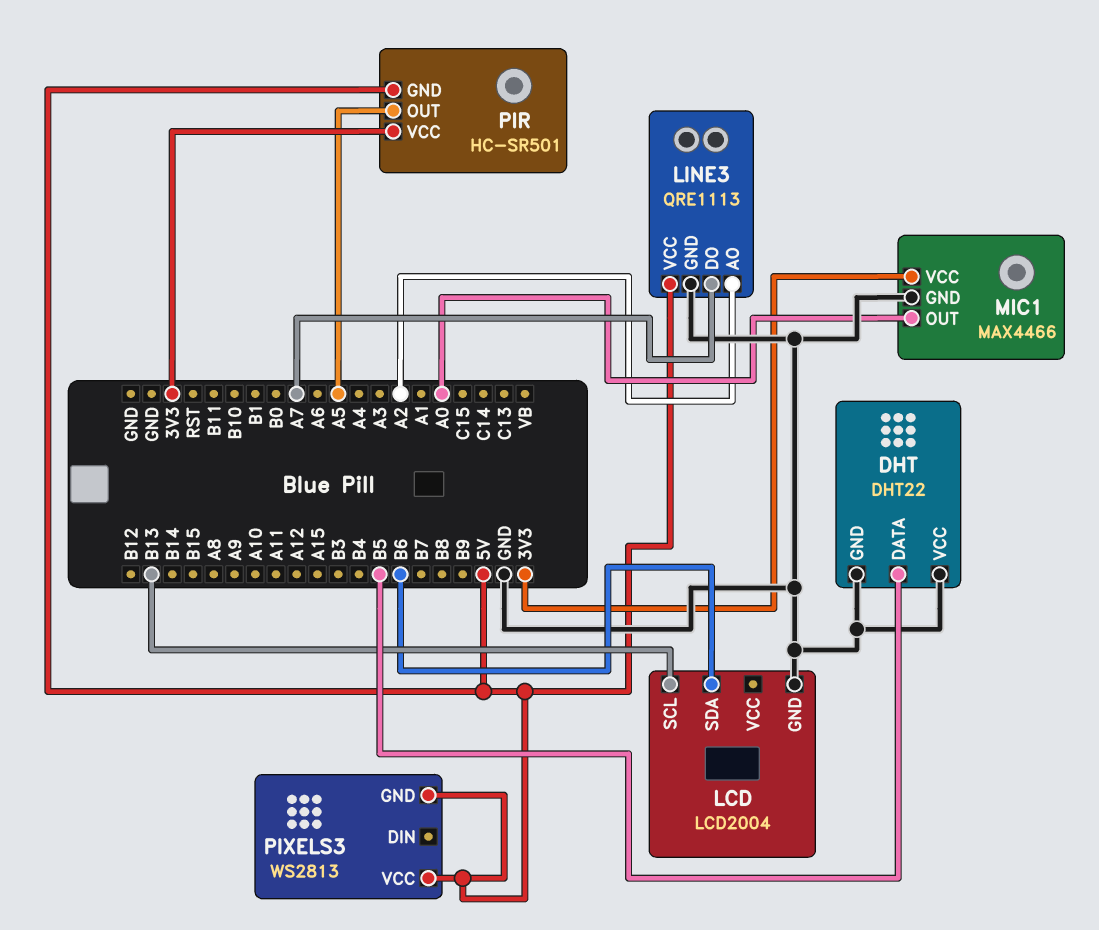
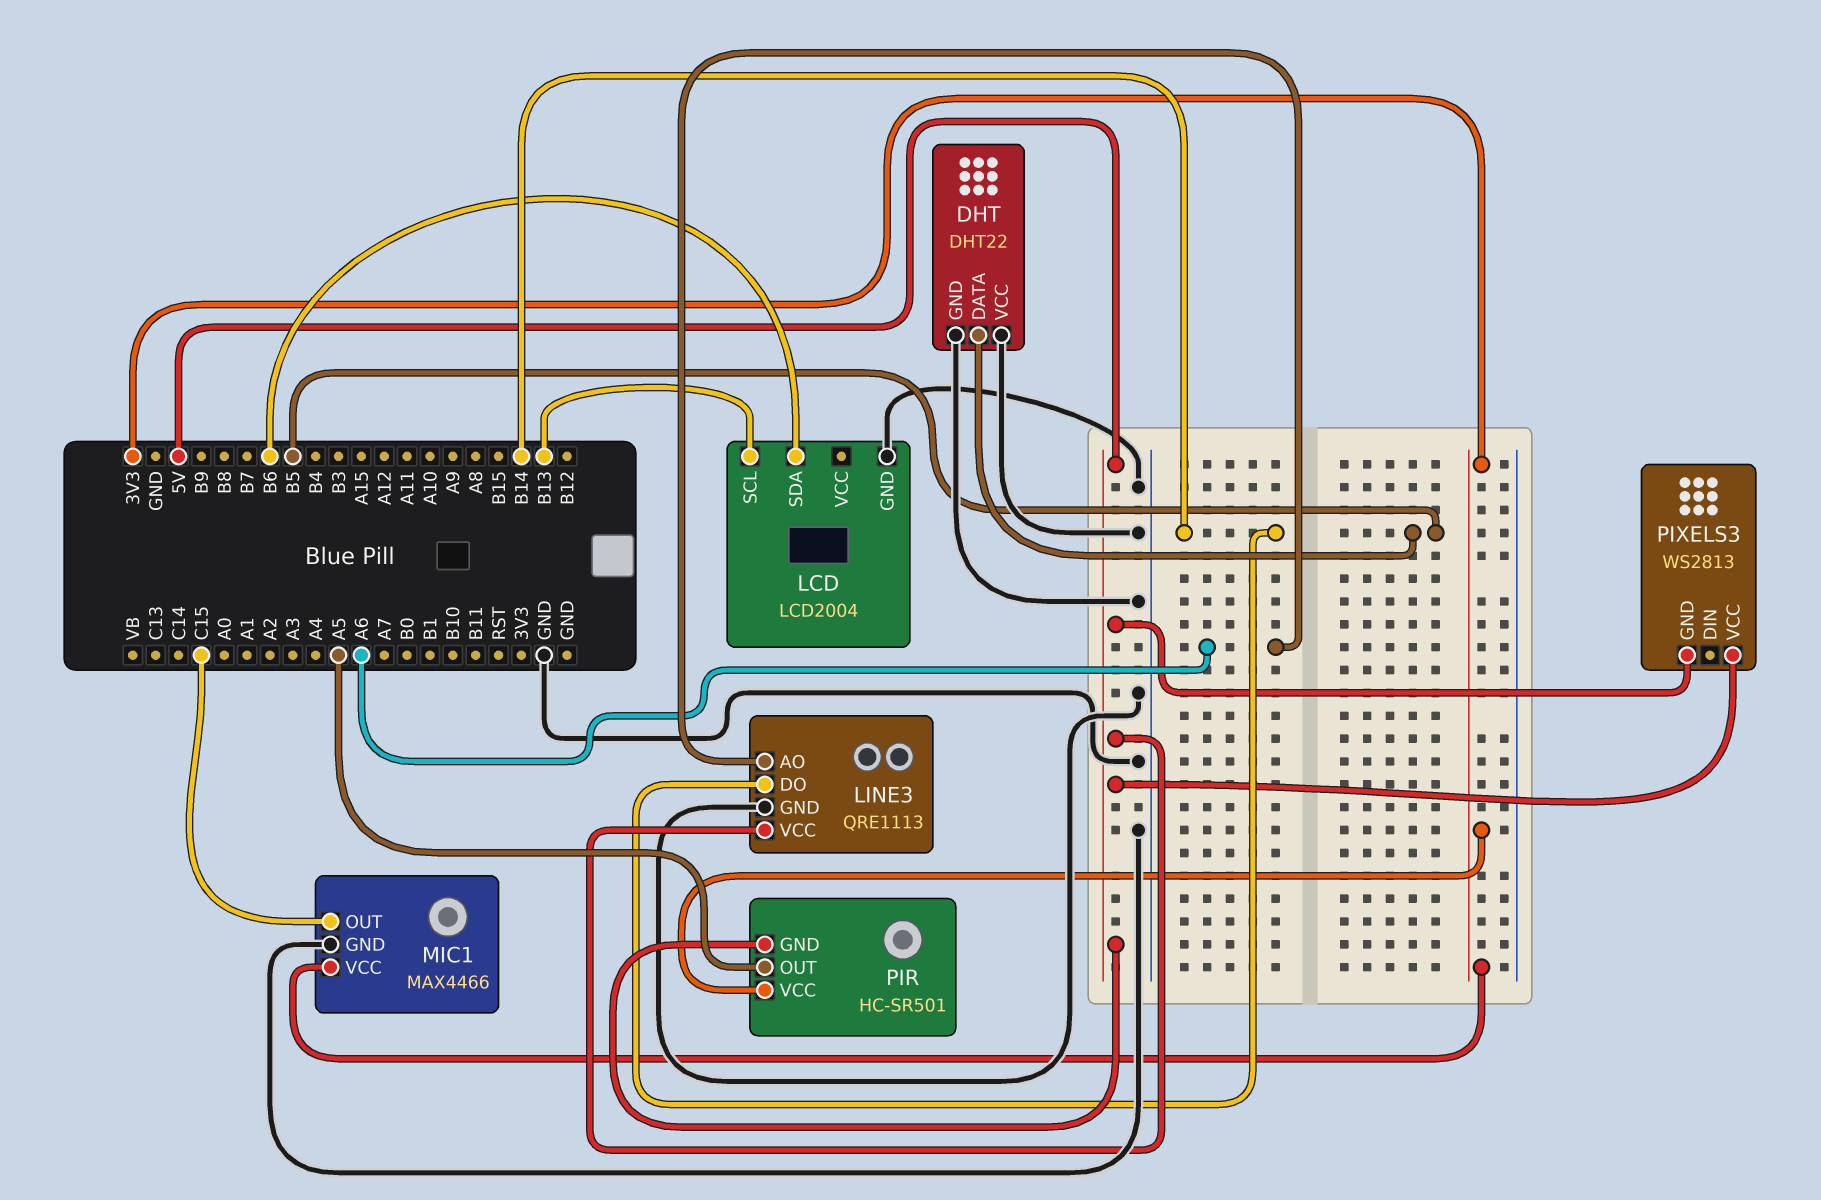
LINE3 pin AO: A2 -> A6
LINE3 pin DO: A7 -> B14
MIC1 pin OUT: A0 -> C15

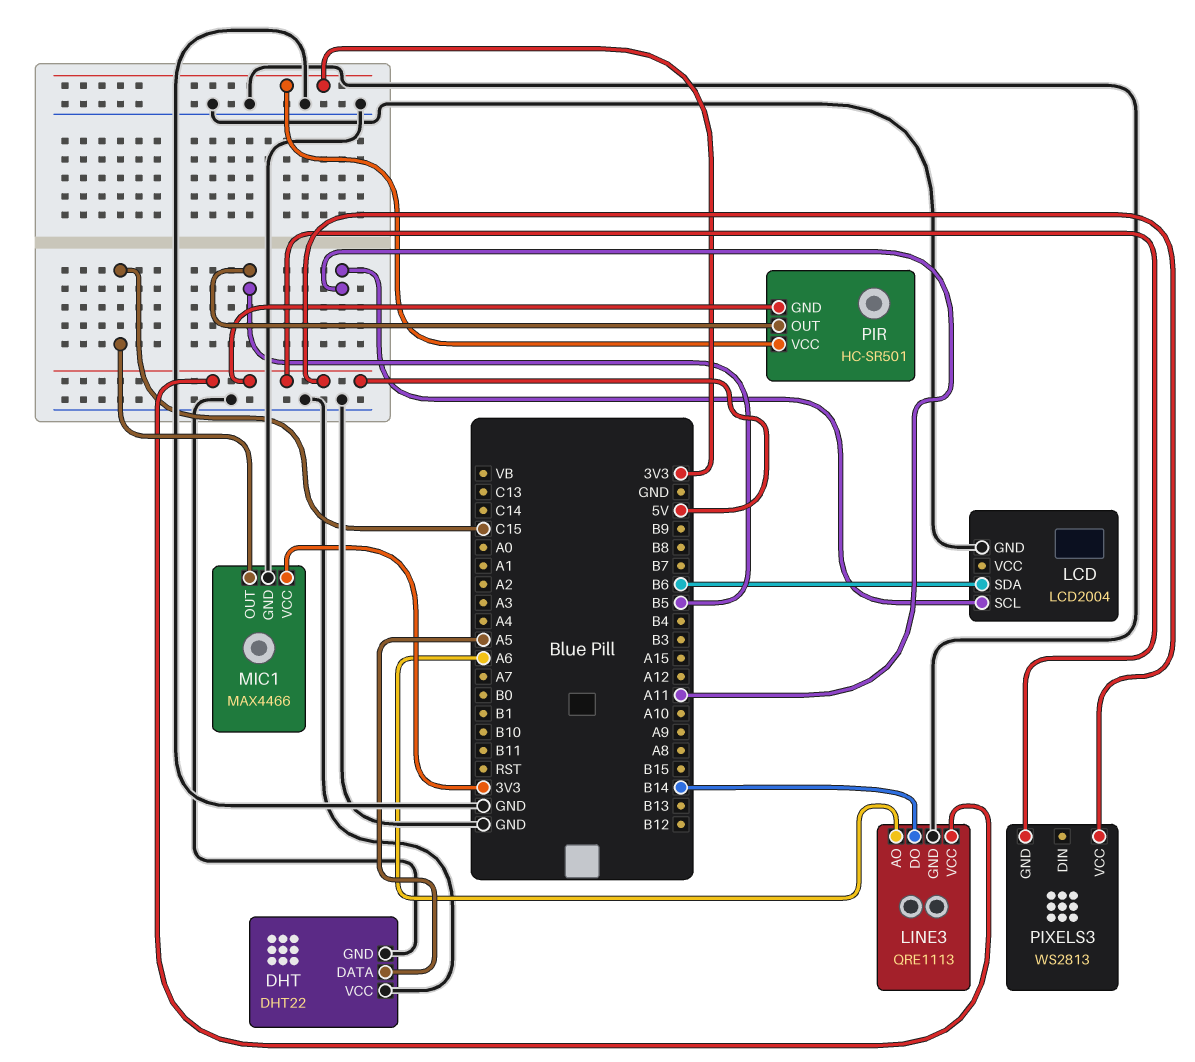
DHT pin DATA: B5 -> A5
LCD pin SCL: B13 -> A11
PIR pin OUT: A5 -> B5

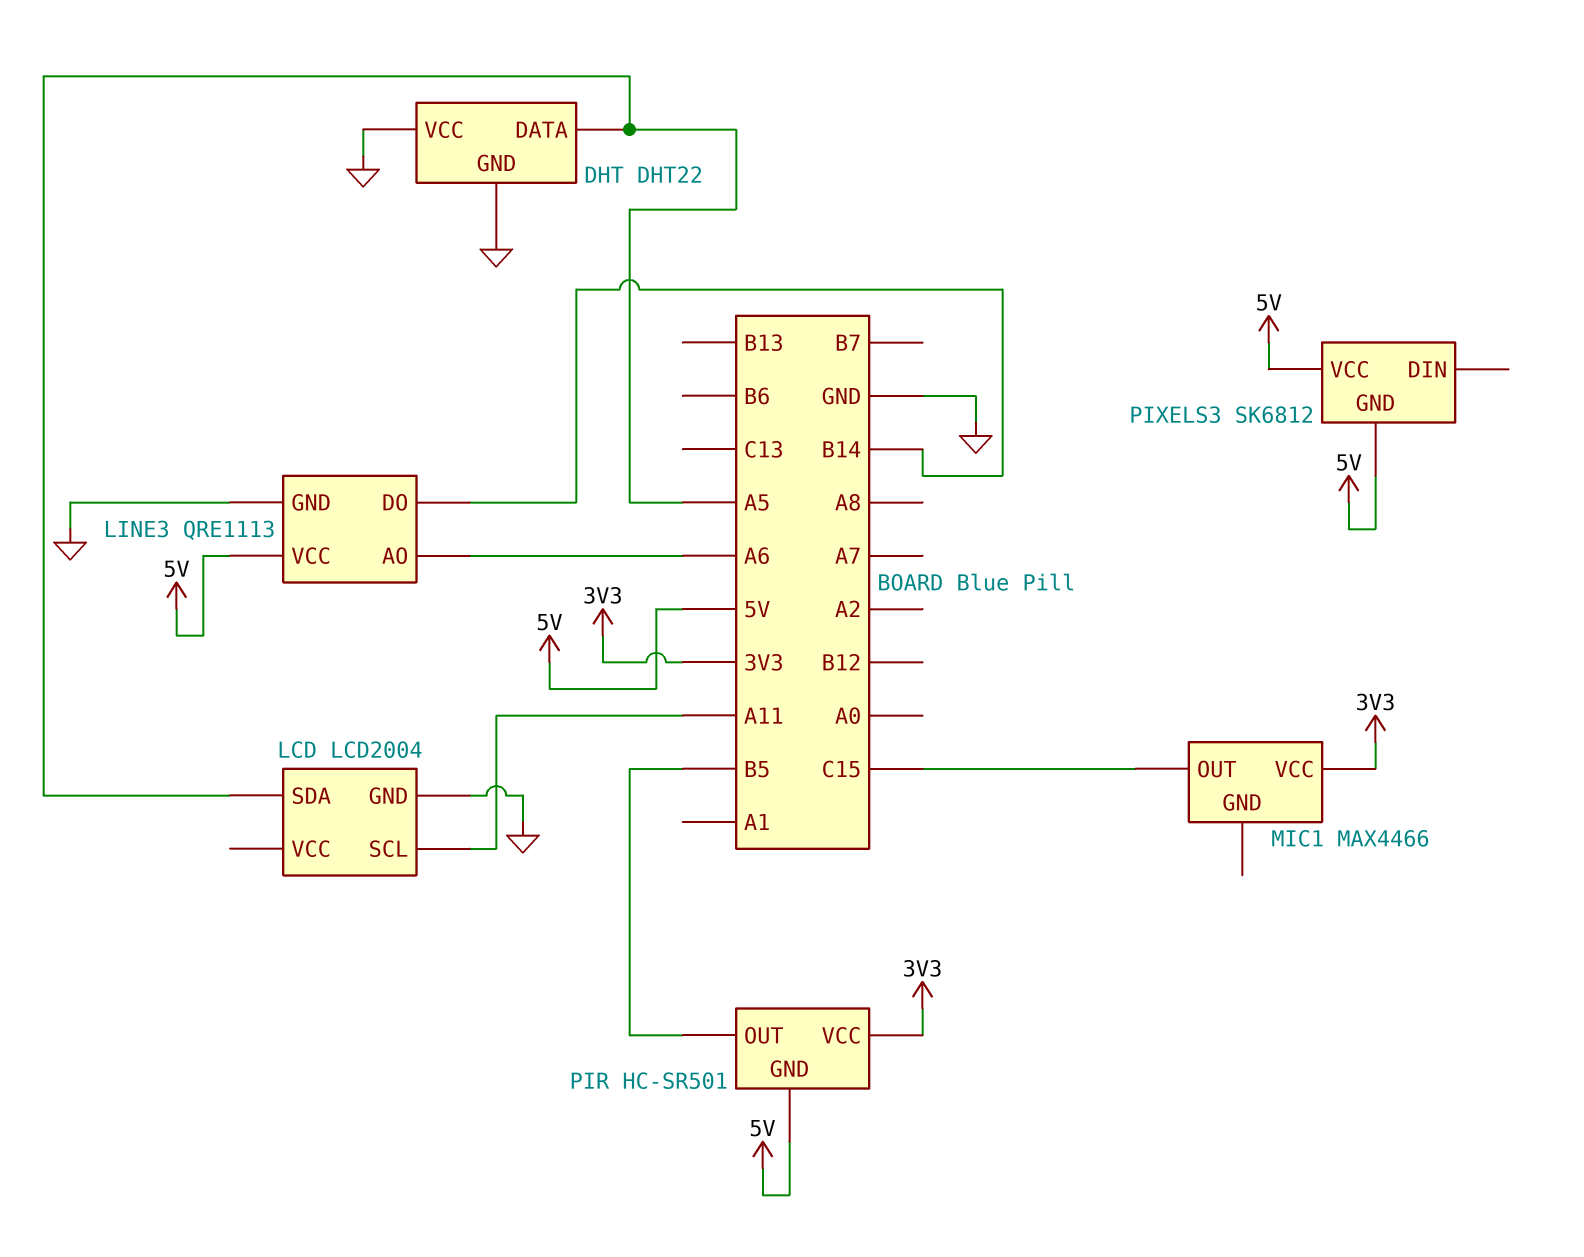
LCD pin SDA: B6 -> A5
MIC1 pin GND: GND -> none
PIXELS3: WS2813 -> SK6812

